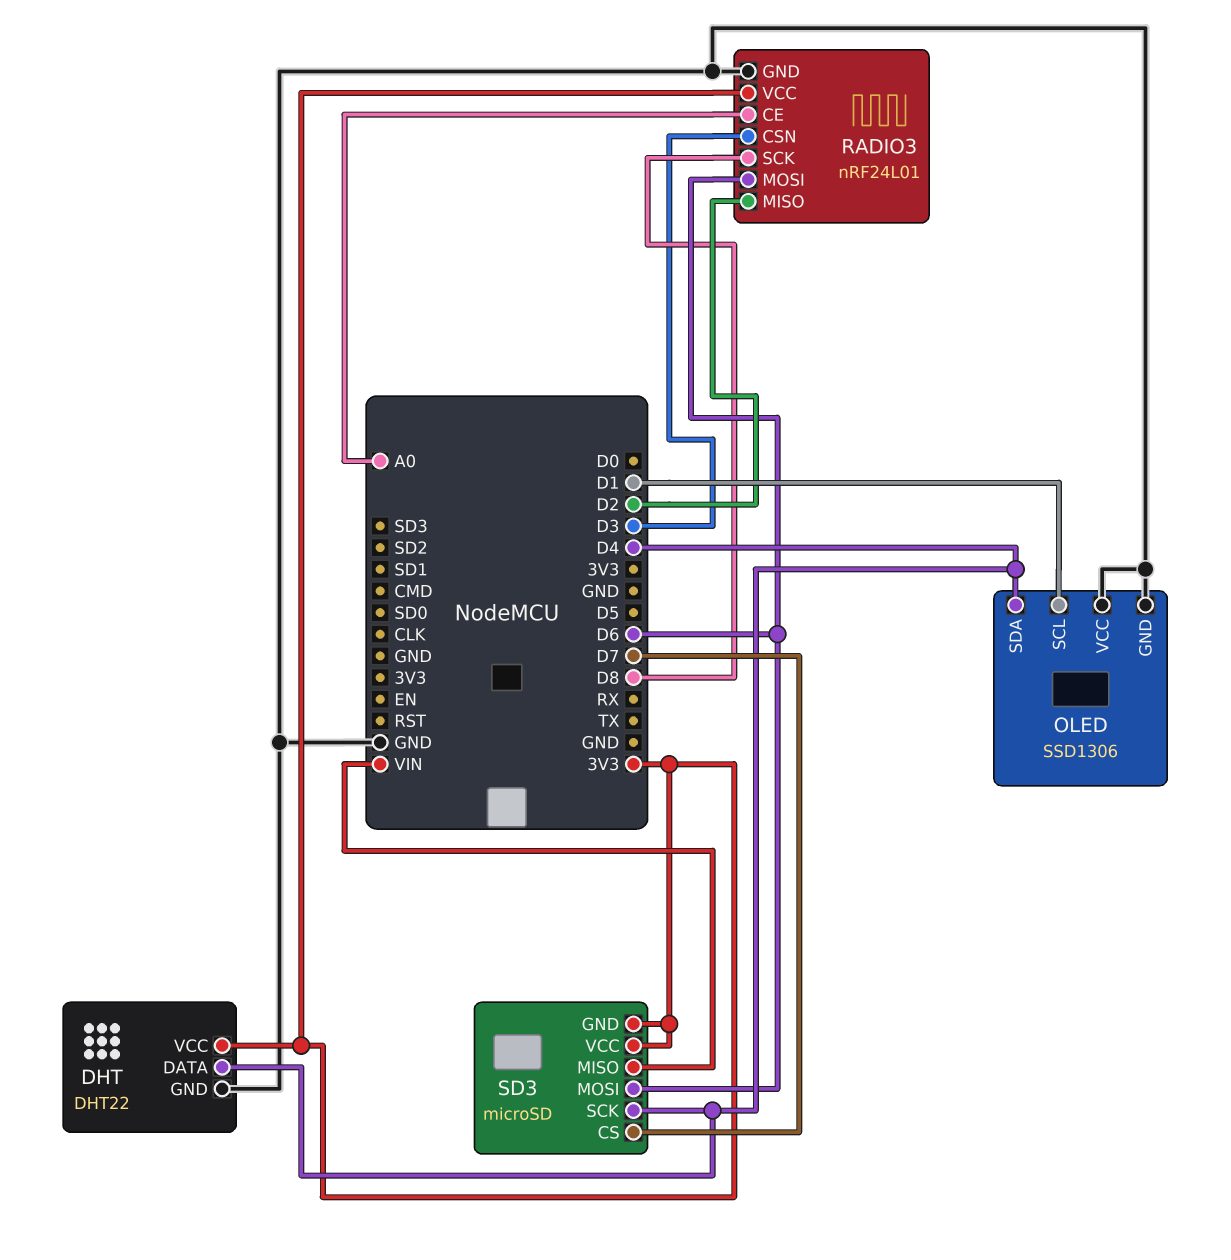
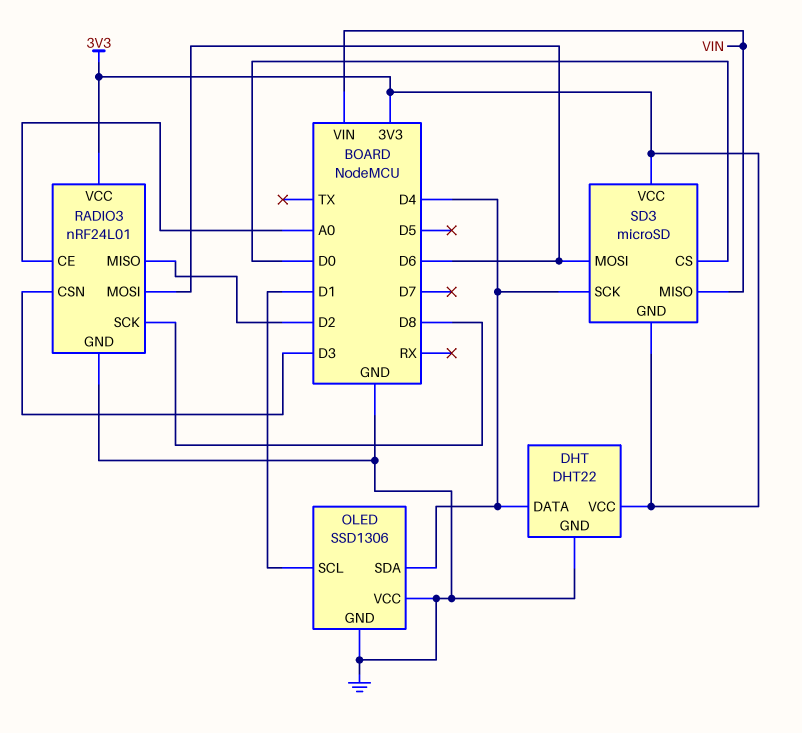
SD3 pin CS: D7 -> D0

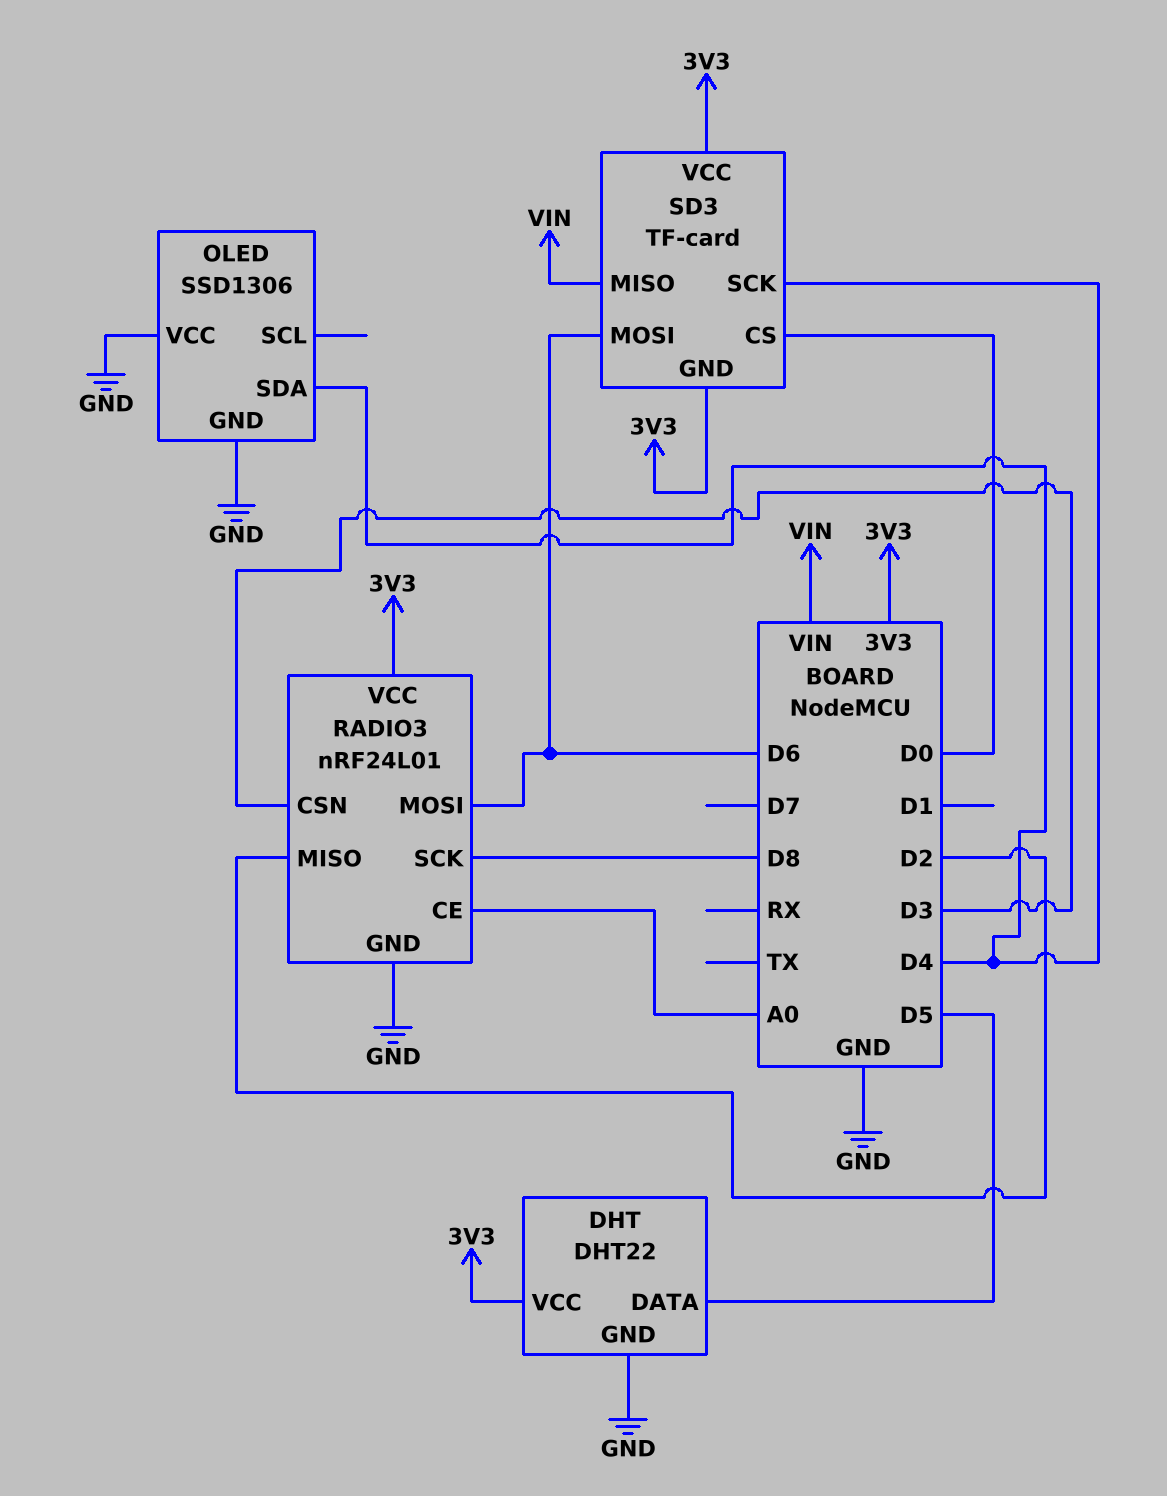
DHT pin DATA: D4 -> D5
OLED pin SCL: D1 -> none
SD3: microSD -> TF-card

